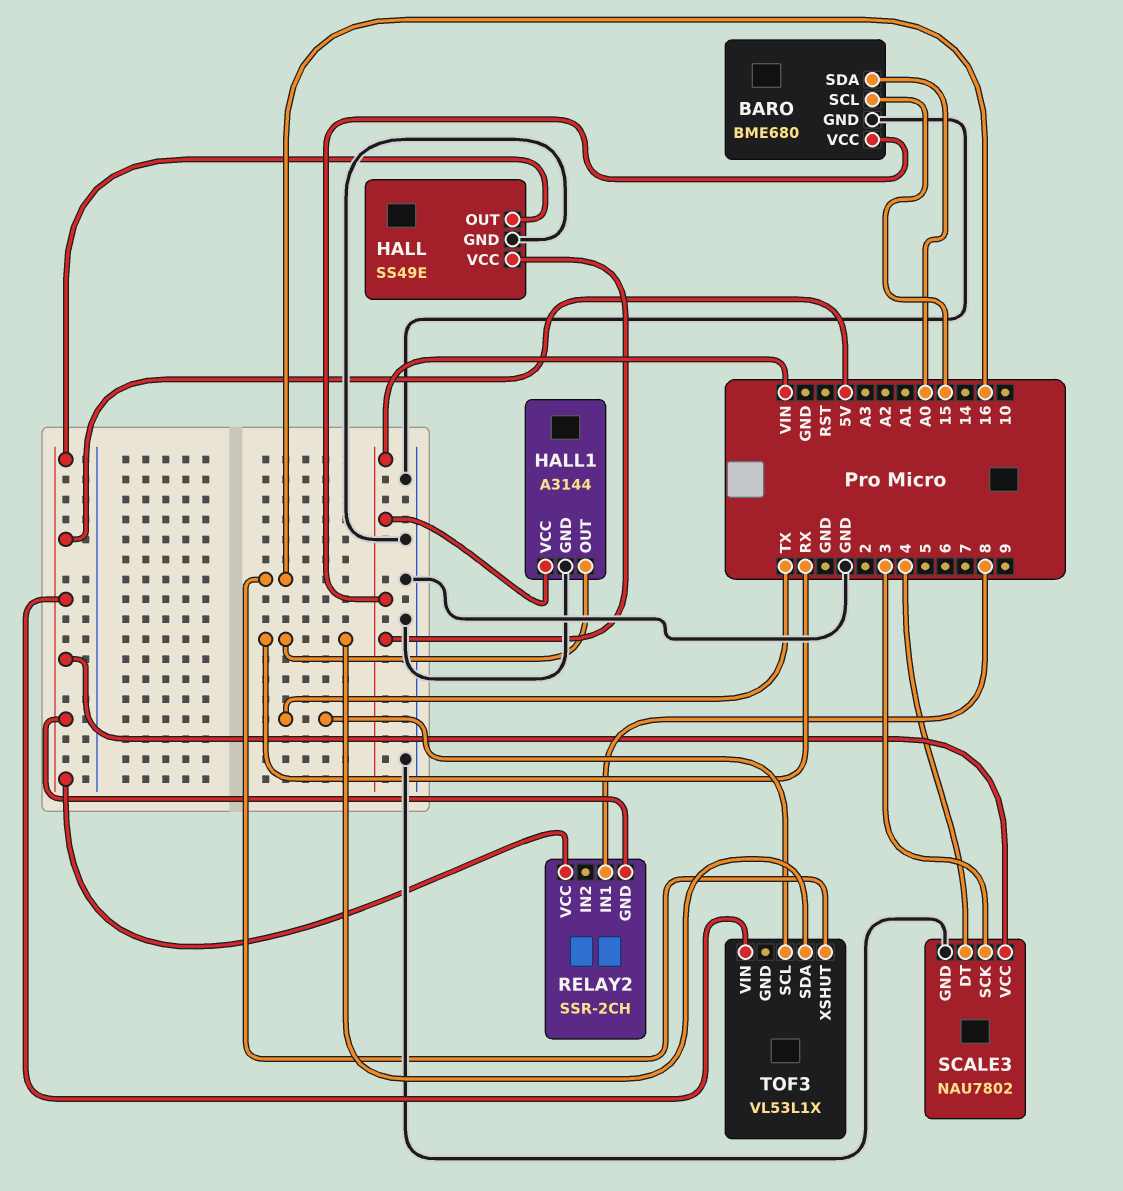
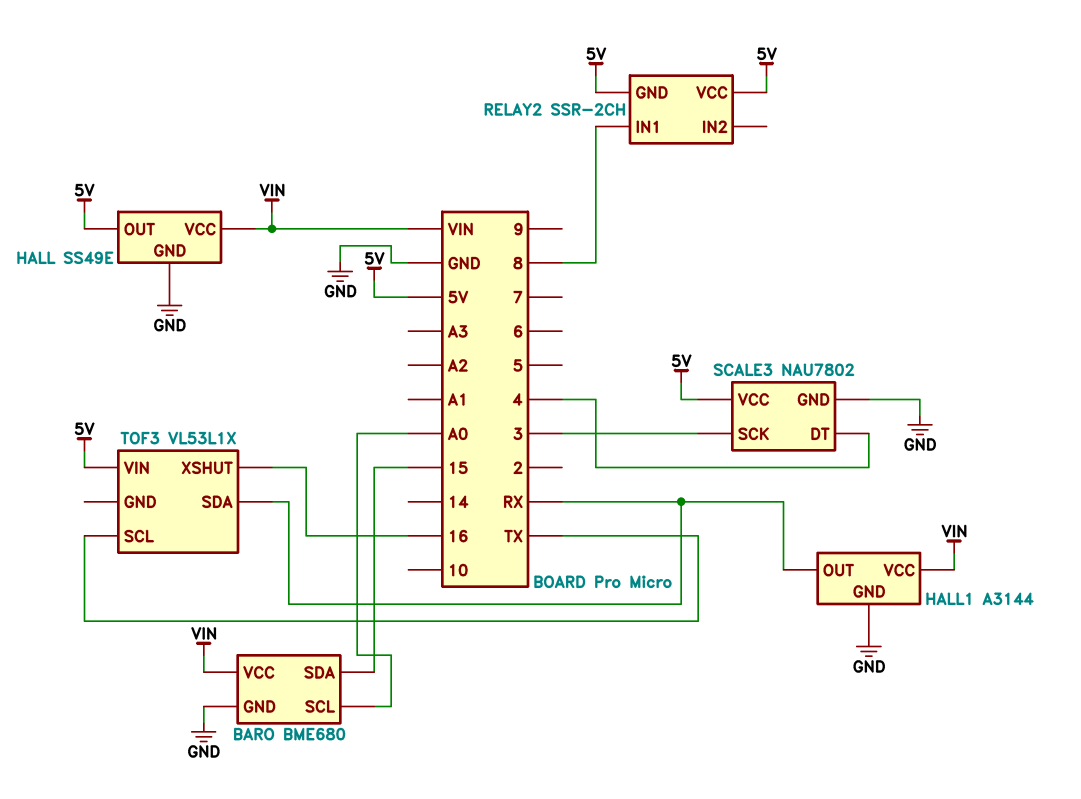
BARO pin SCL: 15 -> A0
BARO pin SDA: A0 -> 15

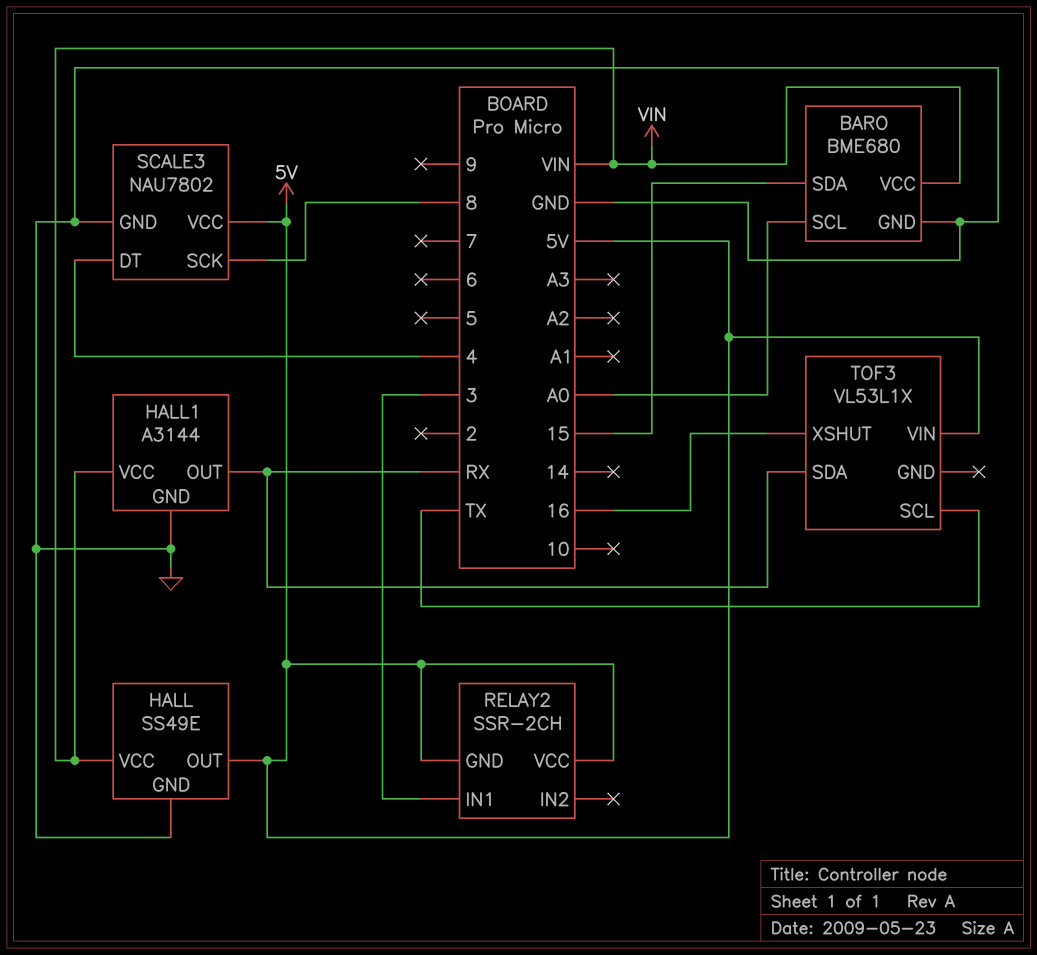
RELAY2 pin IN1: 8 -> 3
SCALE3 pin SCK: 3 -> 8

